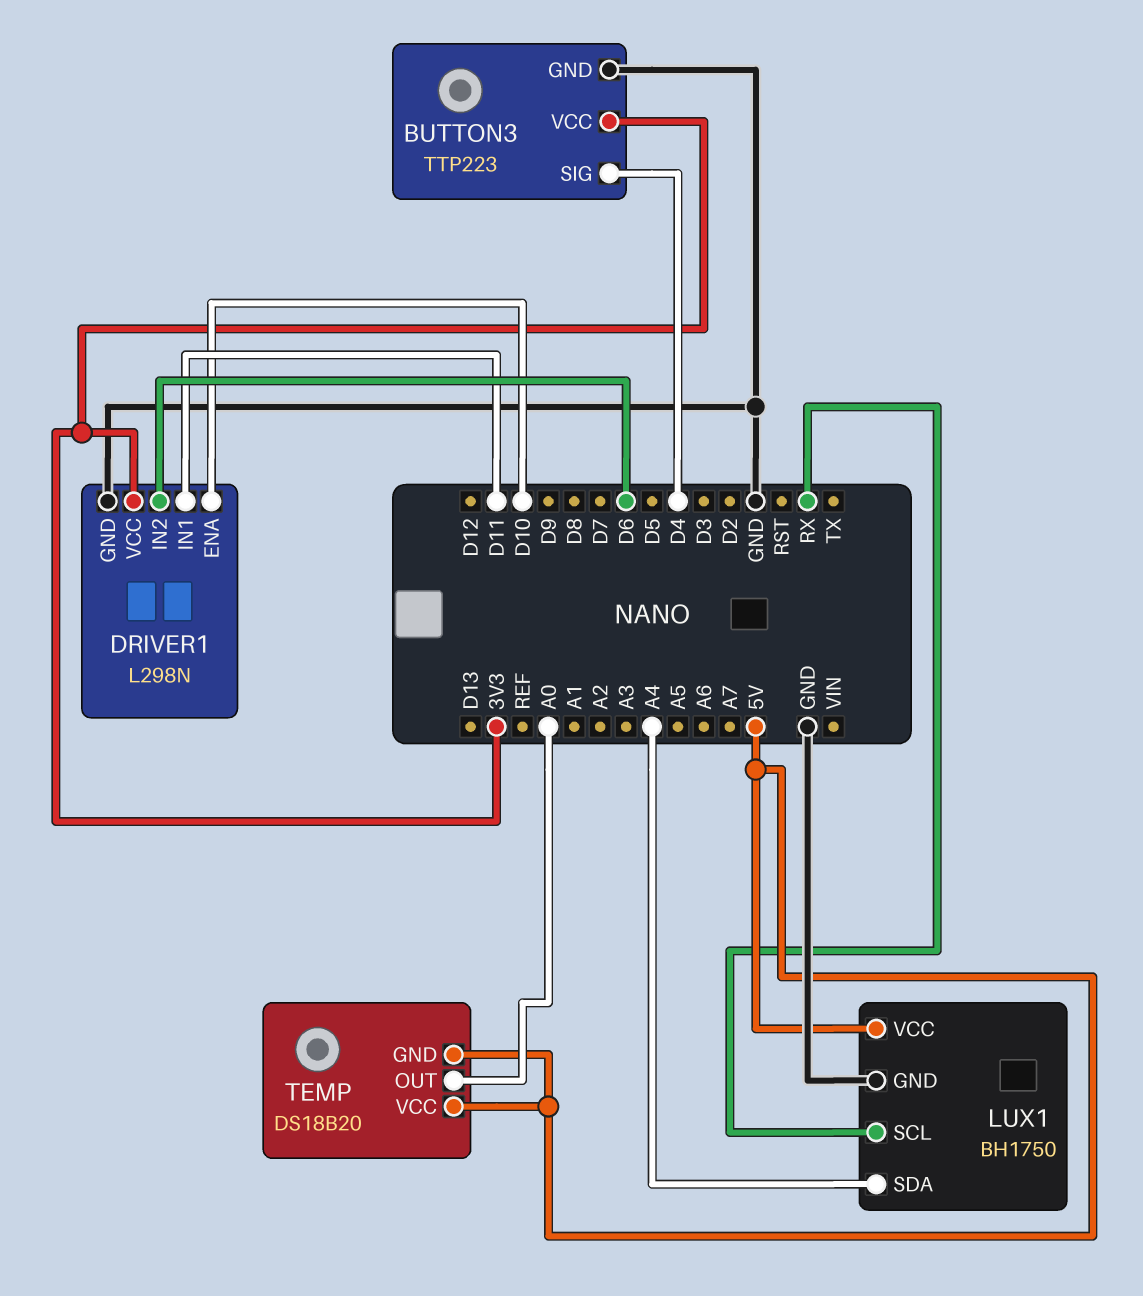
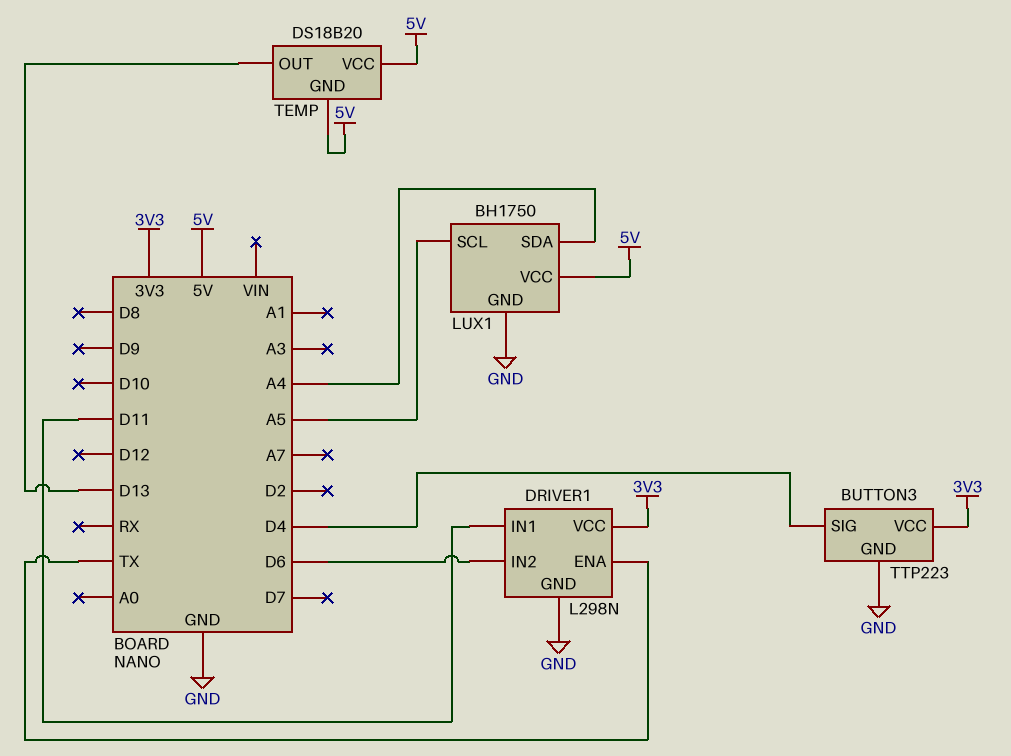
DRIVER1 pin ENA: D10 -> TX
LUX1 pin SCL: RX -> A5
TEMP pin OUT: A0 -> D13

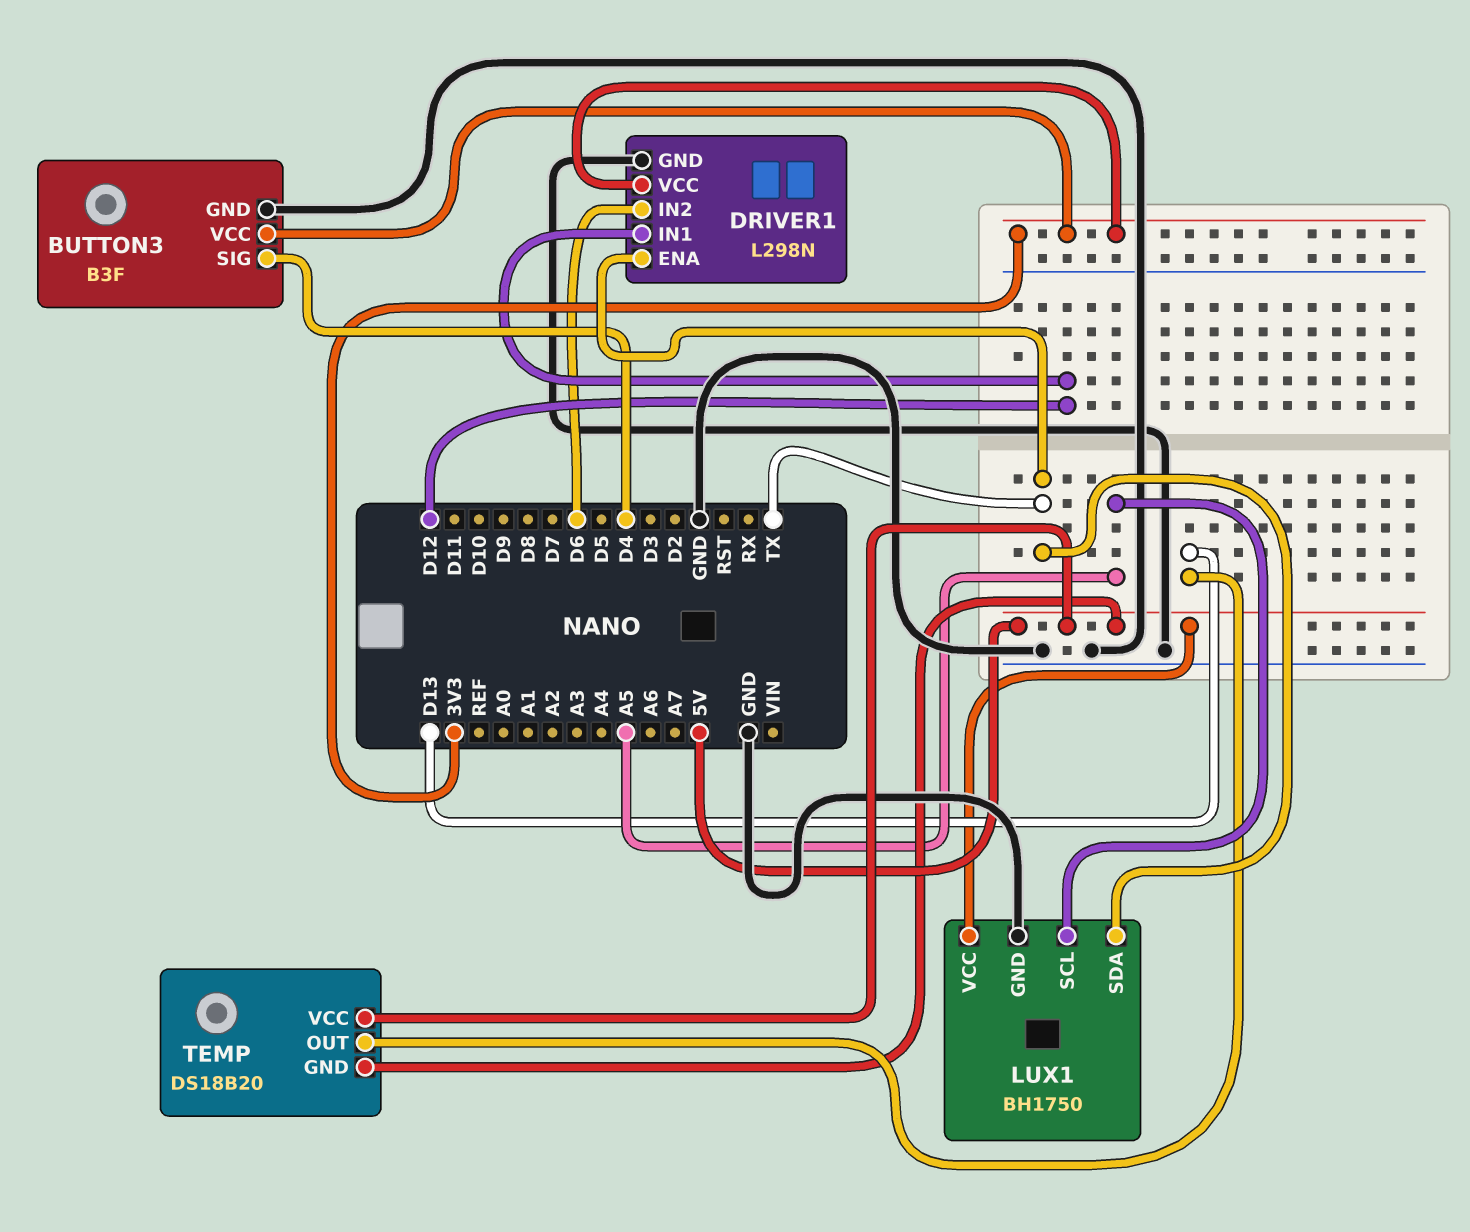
BUTTON3: TTP223 -> B3F
DRIVER1 pin IN1: D11 -> D12
LUX1 pin SDA: A4 -> TX

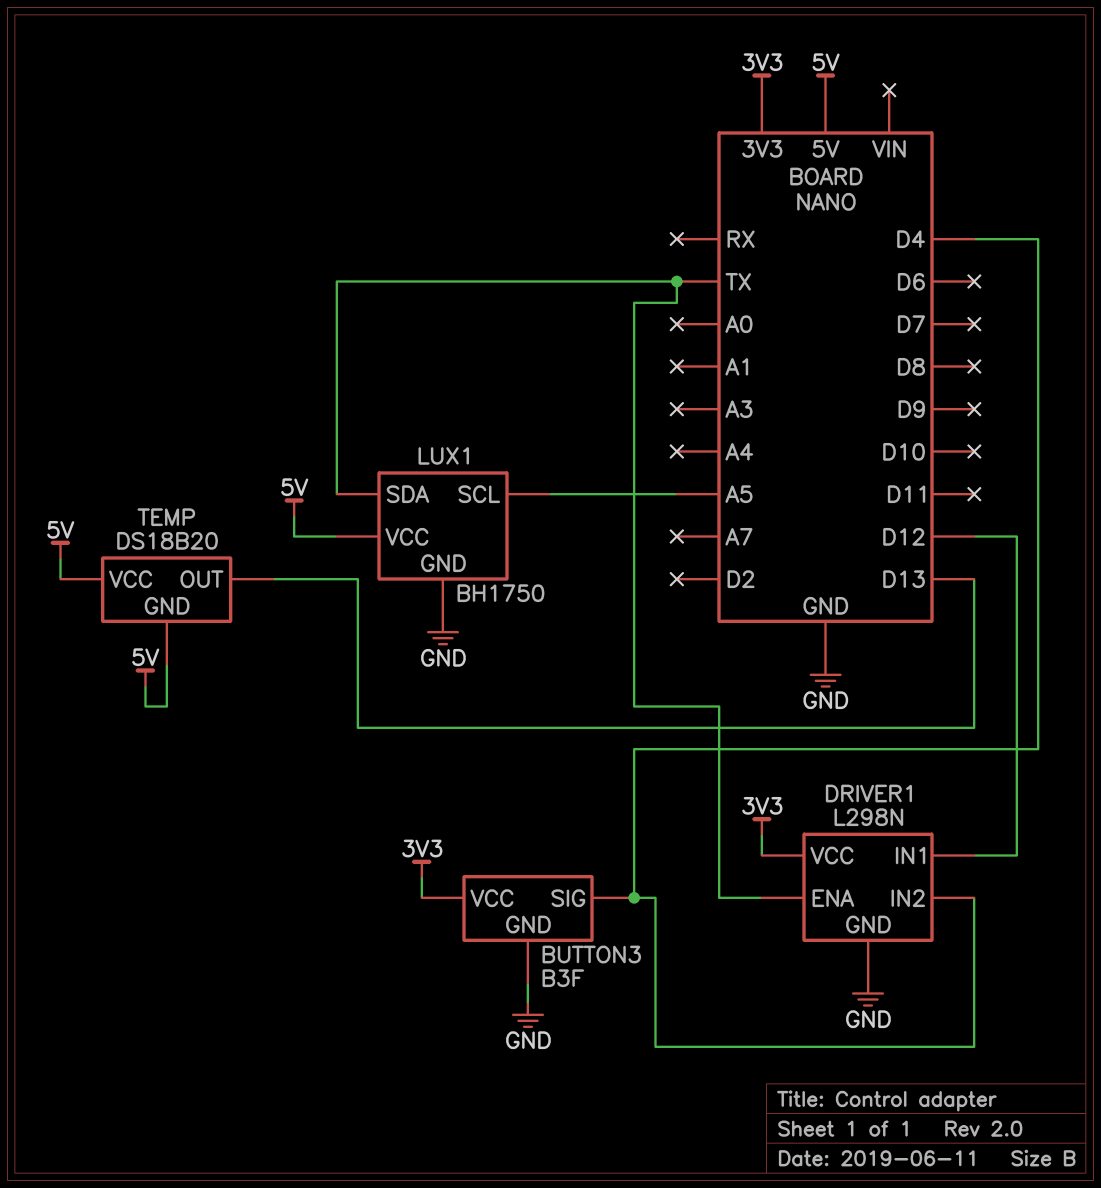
DRIVER1 pin IN2: D6 -> D4

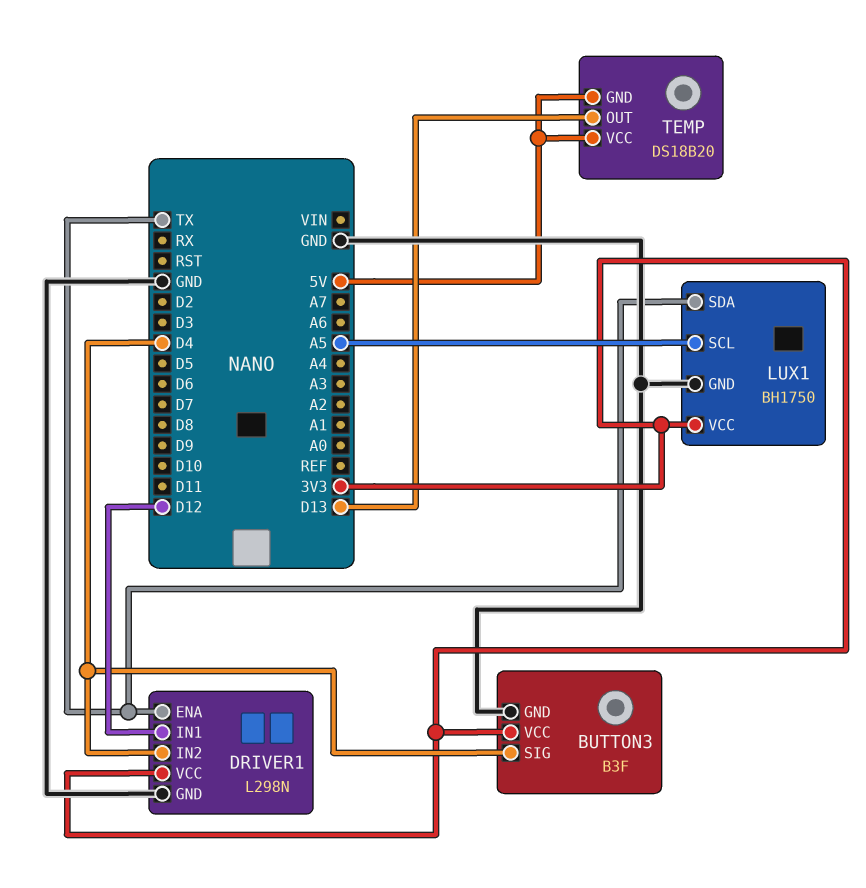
LUX1 pin VCC: 5V -> 3V3

